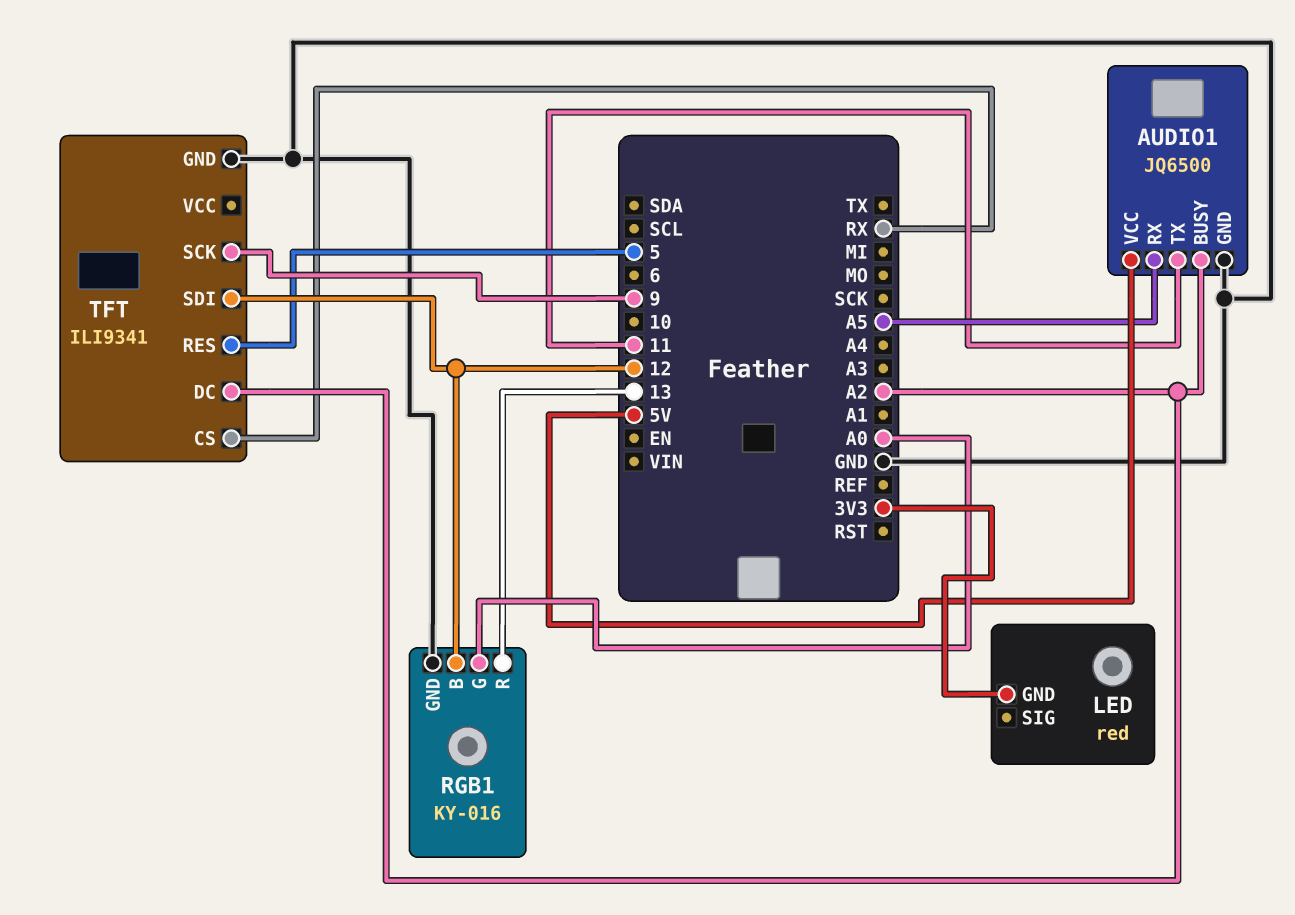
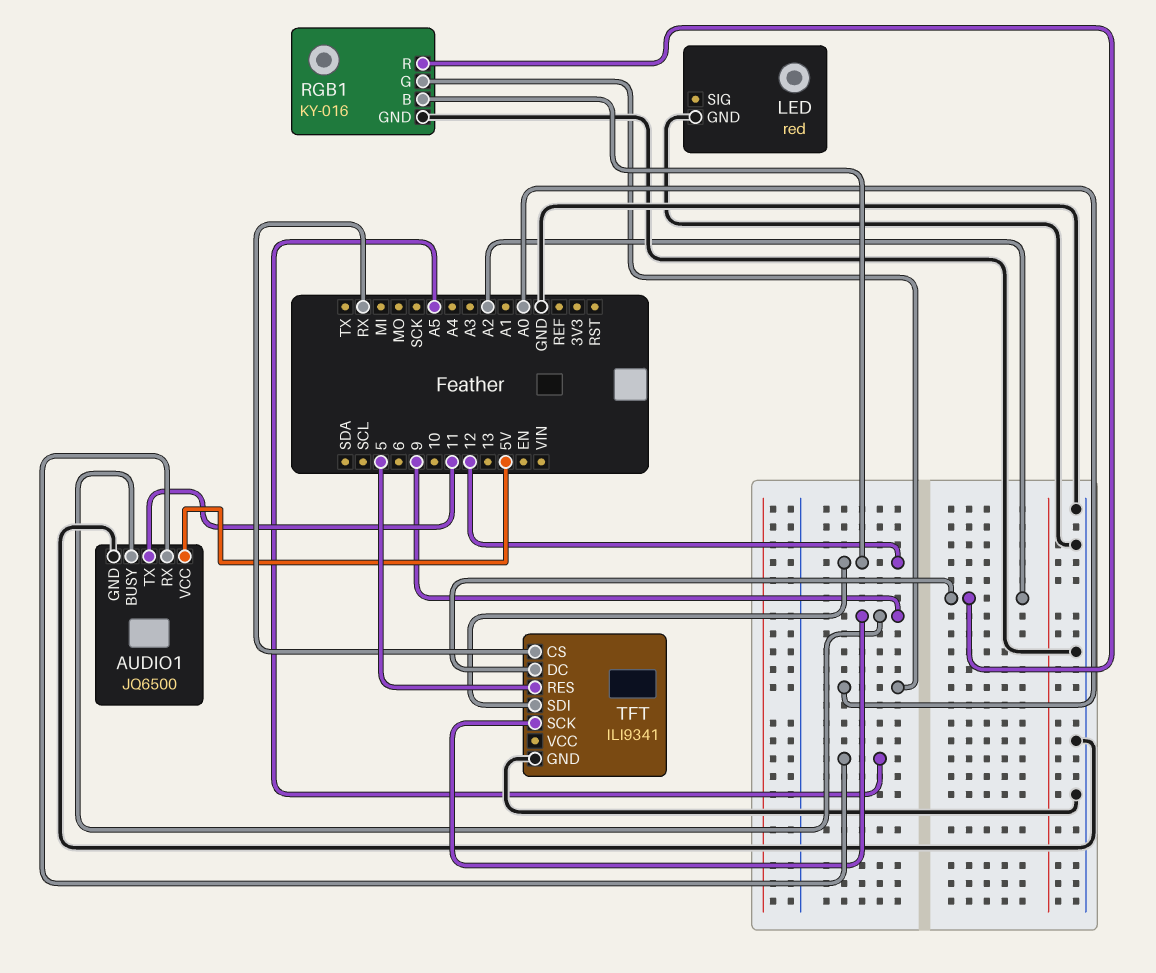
AUDIO1 pin BUSY: A2 -> 9
LED pin GND: 3V3 -> GND
RGB1 pin R: 13 -> A2

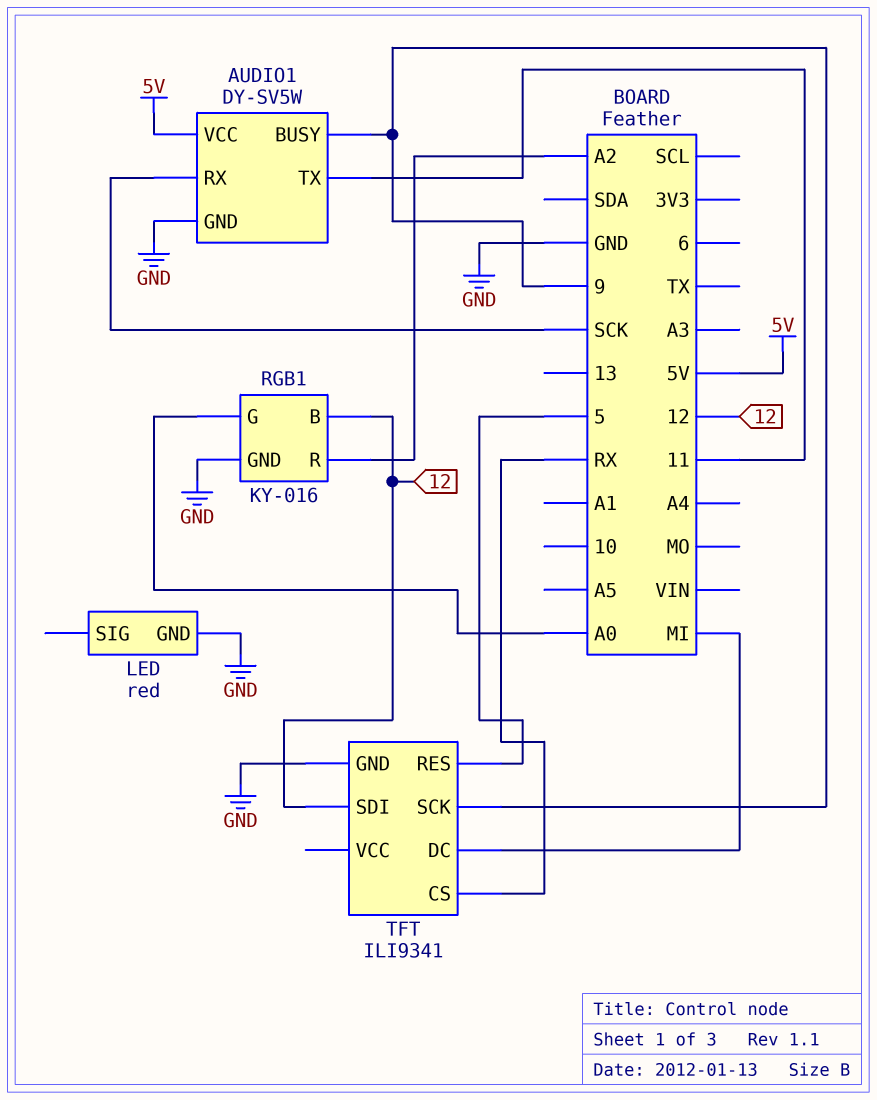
AUDIO1: JQ6500 -> DY-SV5W
AUDIO1 pin RX: A5 -> SCK
TFT pin DC: A2 -> MI

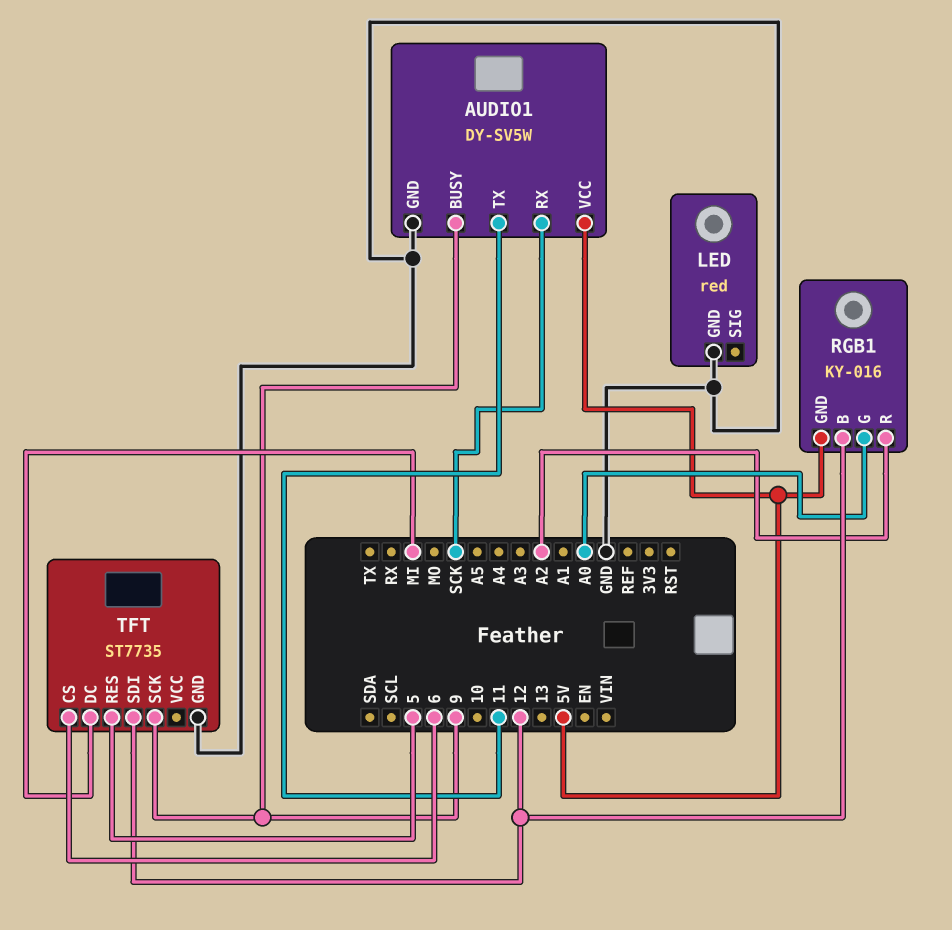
RGB1 pin GND: GND -> 5V
TFT: ILI9341 -> ST7735
TFT pin CS: RX -> 6

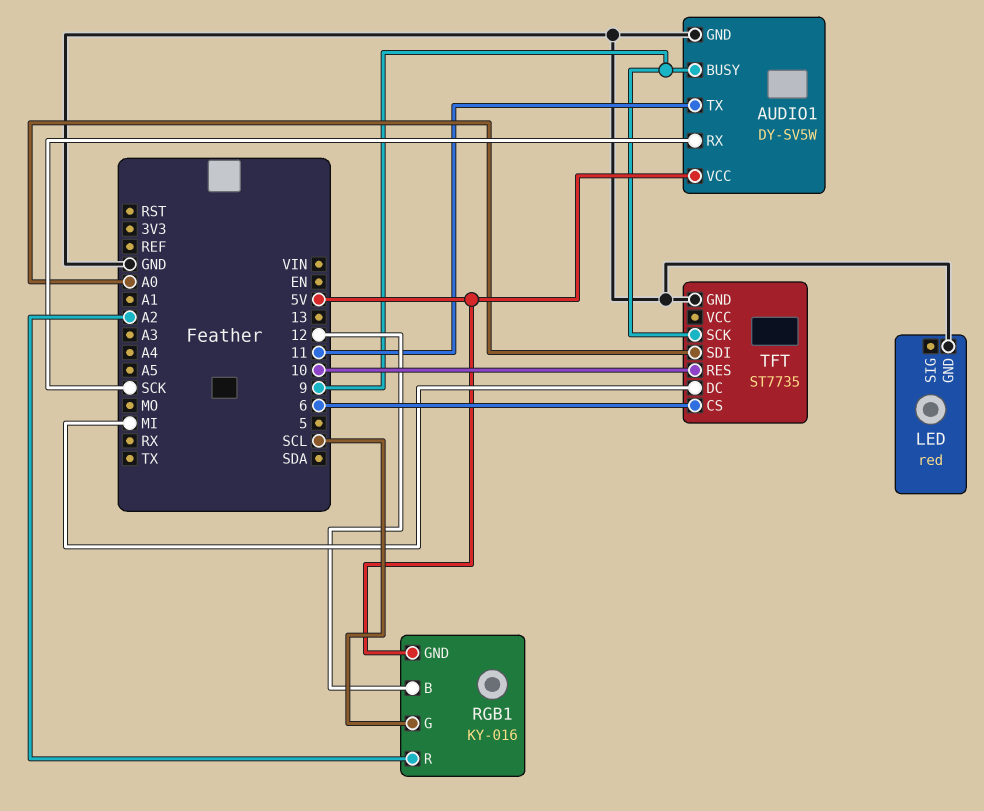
RGB1 pin G: A0 -> SCL
TFT pin RES: 5 -> 10
TFT pin SDI: 12 -> A0

